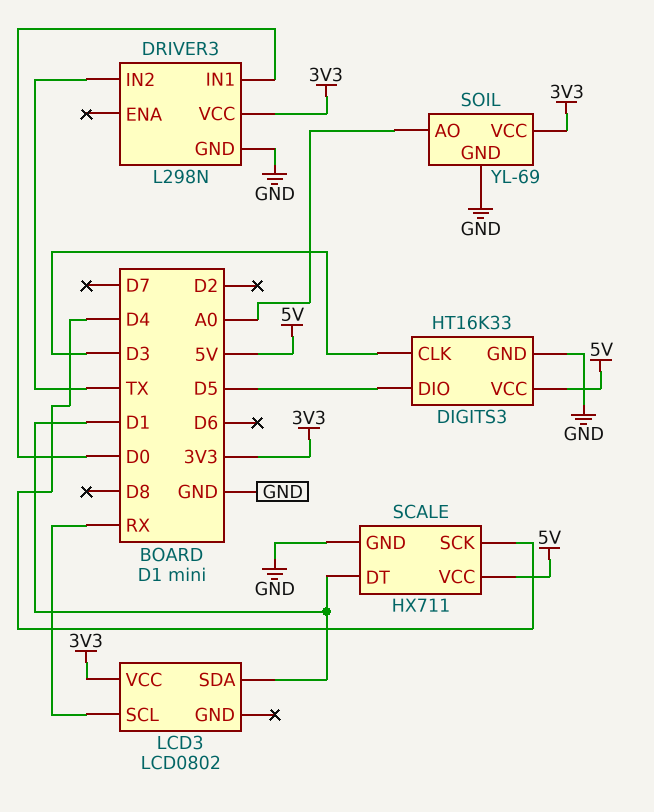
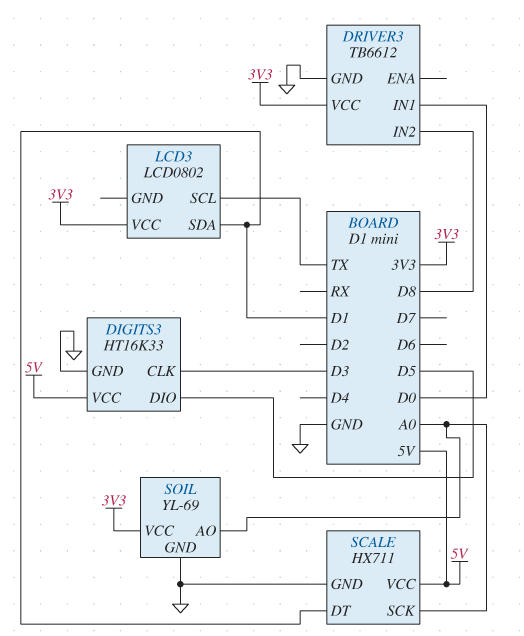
DRIVER3: L298N -> TB6612
DRIVER3 pin IN2: TX -> D8
LCD3 pin SCL: RX -> TX
SCALE pin SCK: D4 -> A0

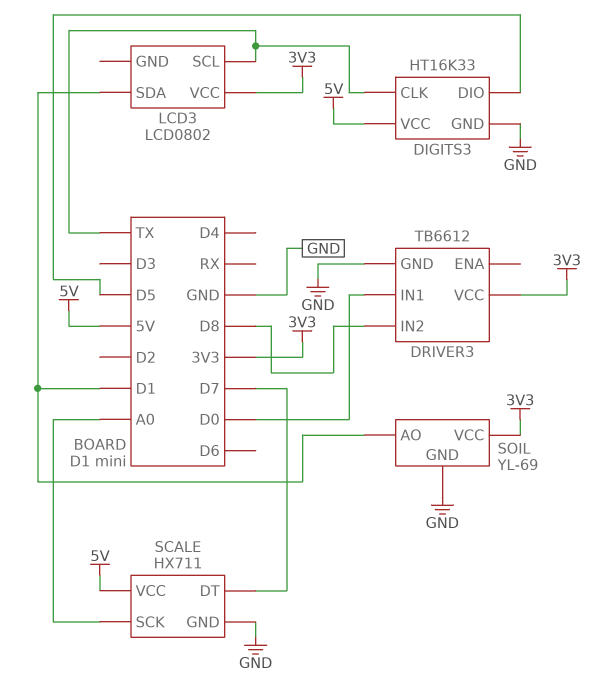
DIGITS3 pin CLK: D3 -> TX
SCALE pin DT: D1 -> D7
SOIL pin AO: A0 -> D1

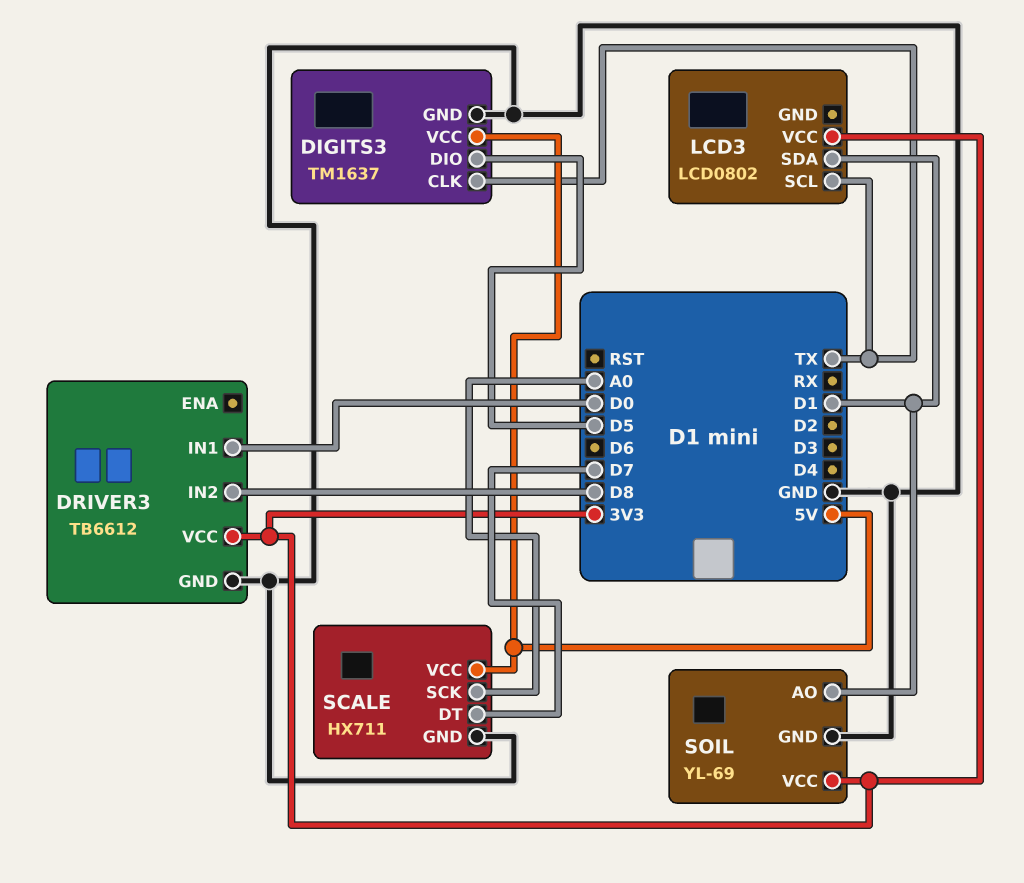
DIGITS3: HT16K33 -> TM1637

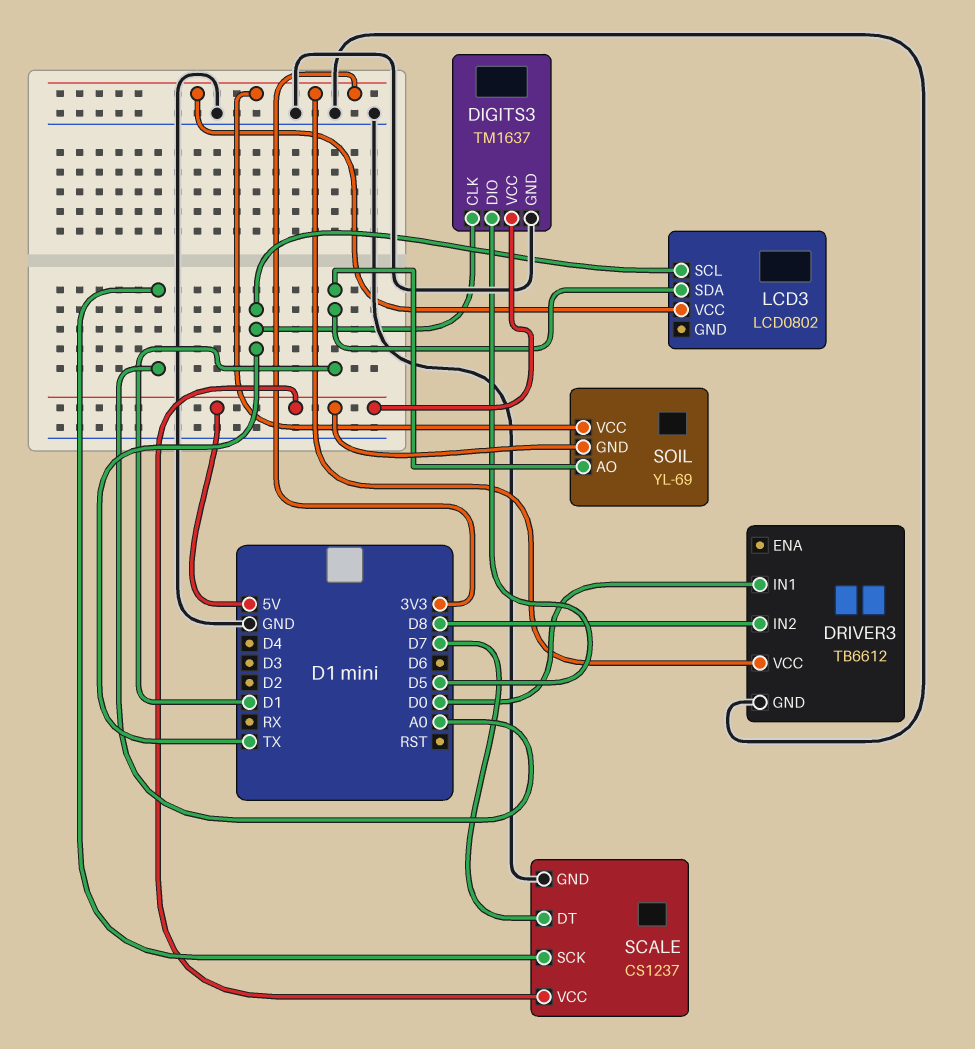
SCALE: HX711 -> CS1237
SOIL pin GND: GND -> 5V

